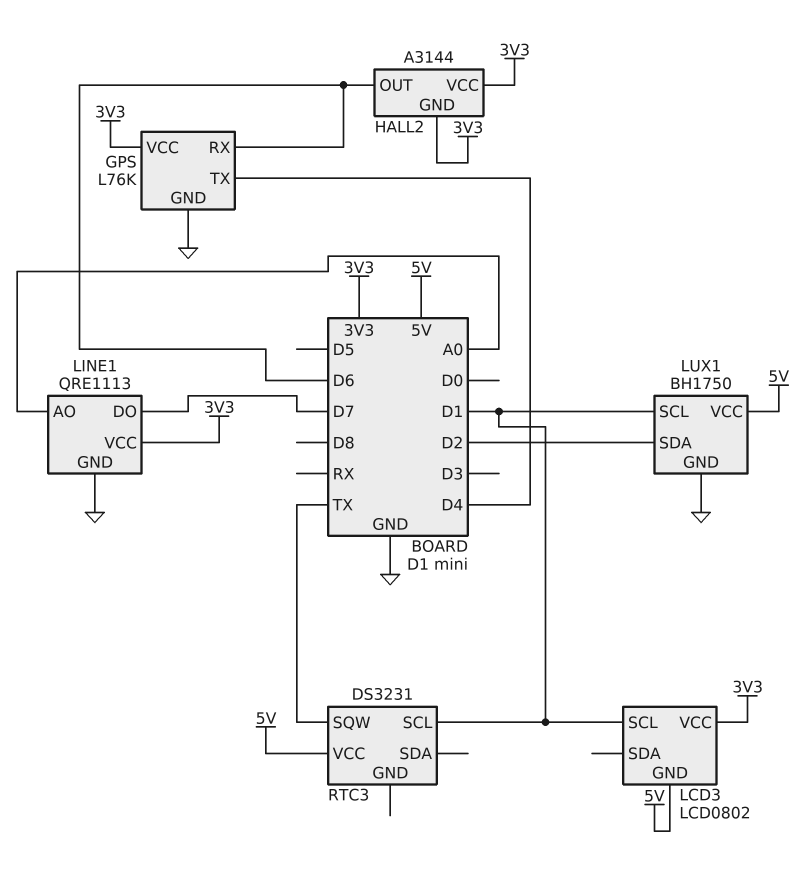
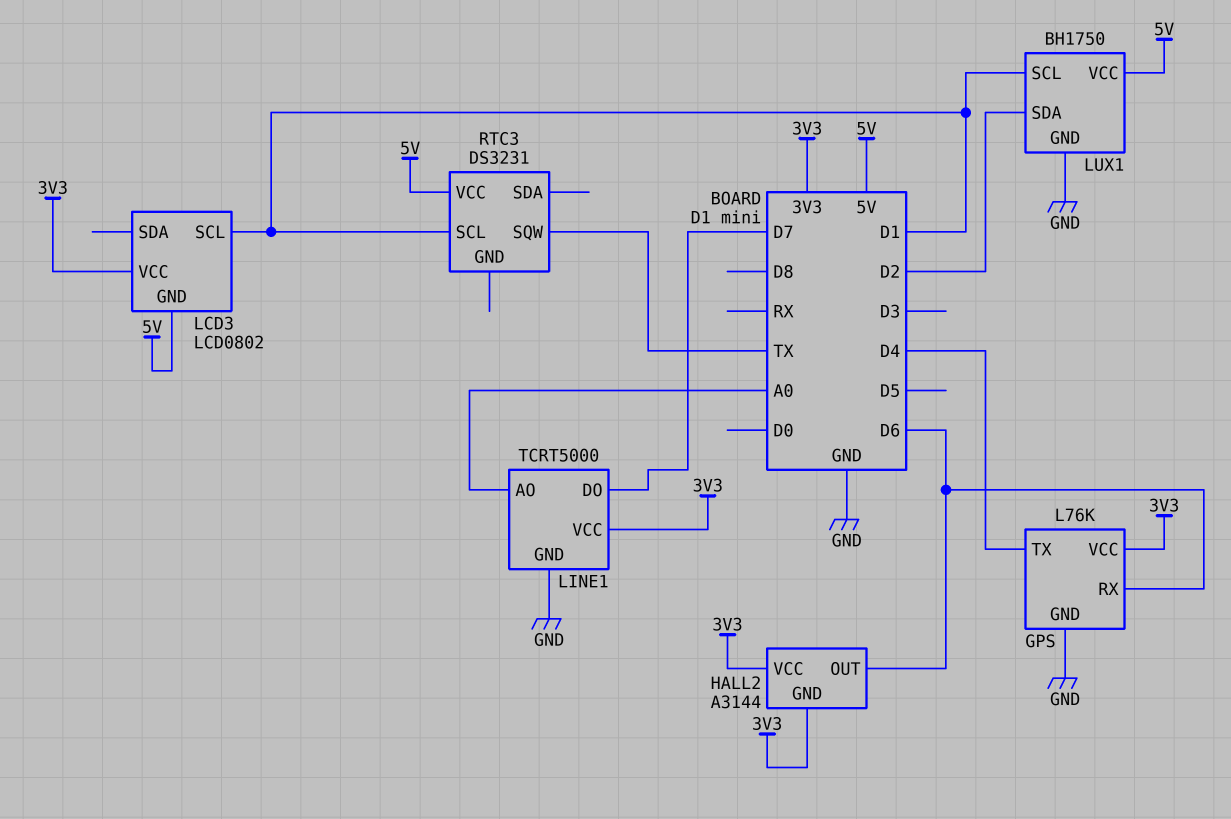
LINE1: QRE1113 -> TCRT5000

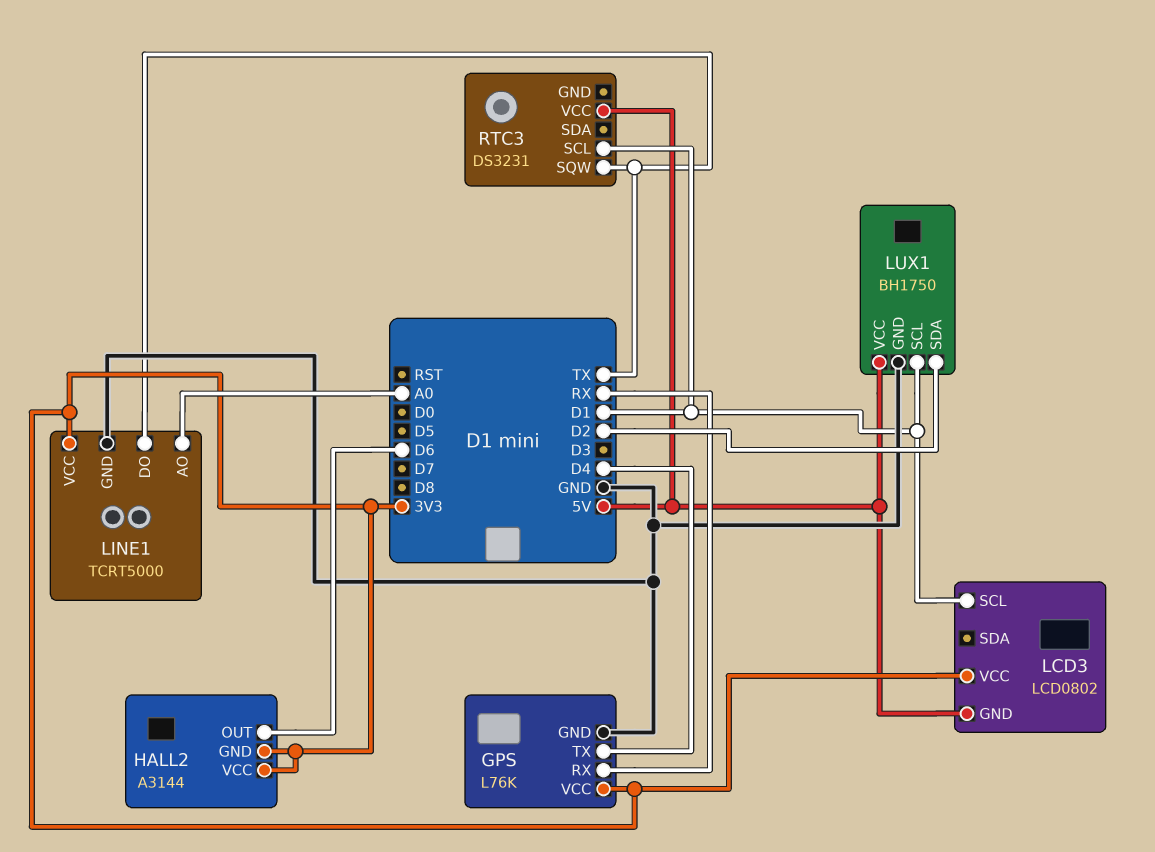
GPS pin RX: D6 -> RX
LINE1 pin DO: D7 -> TX

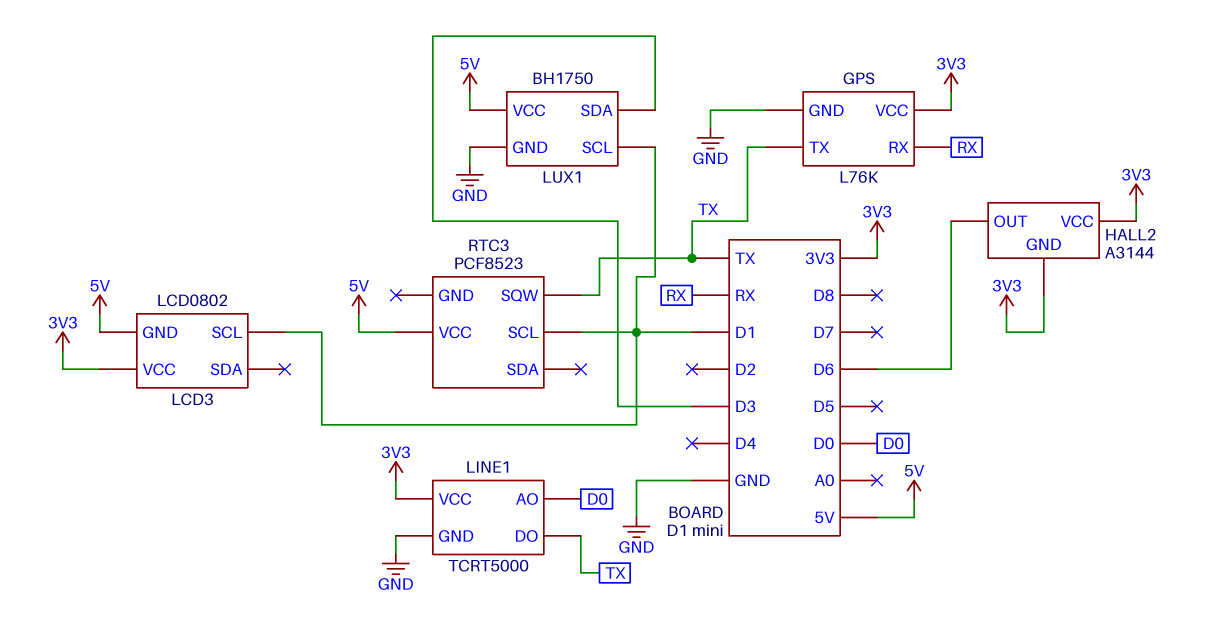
GPS pin TX: D4 -> TX
LINE1 pin AO: A0 -> D0
LUX1 pin SDA: D2 -> D3
RTC3: DS3231 -> PCF8523

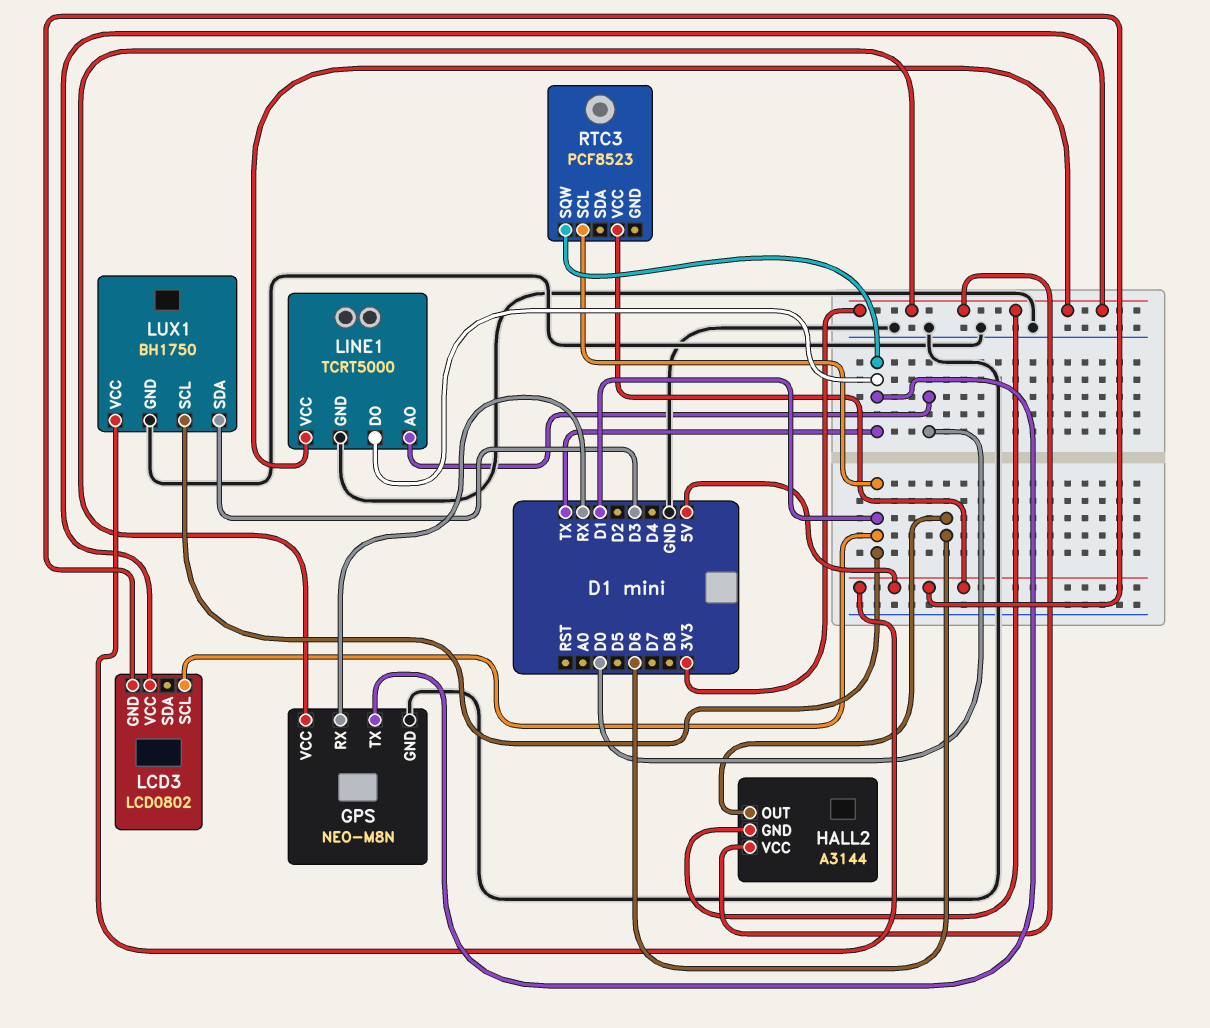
GPS: L76K -> NEO-M8N

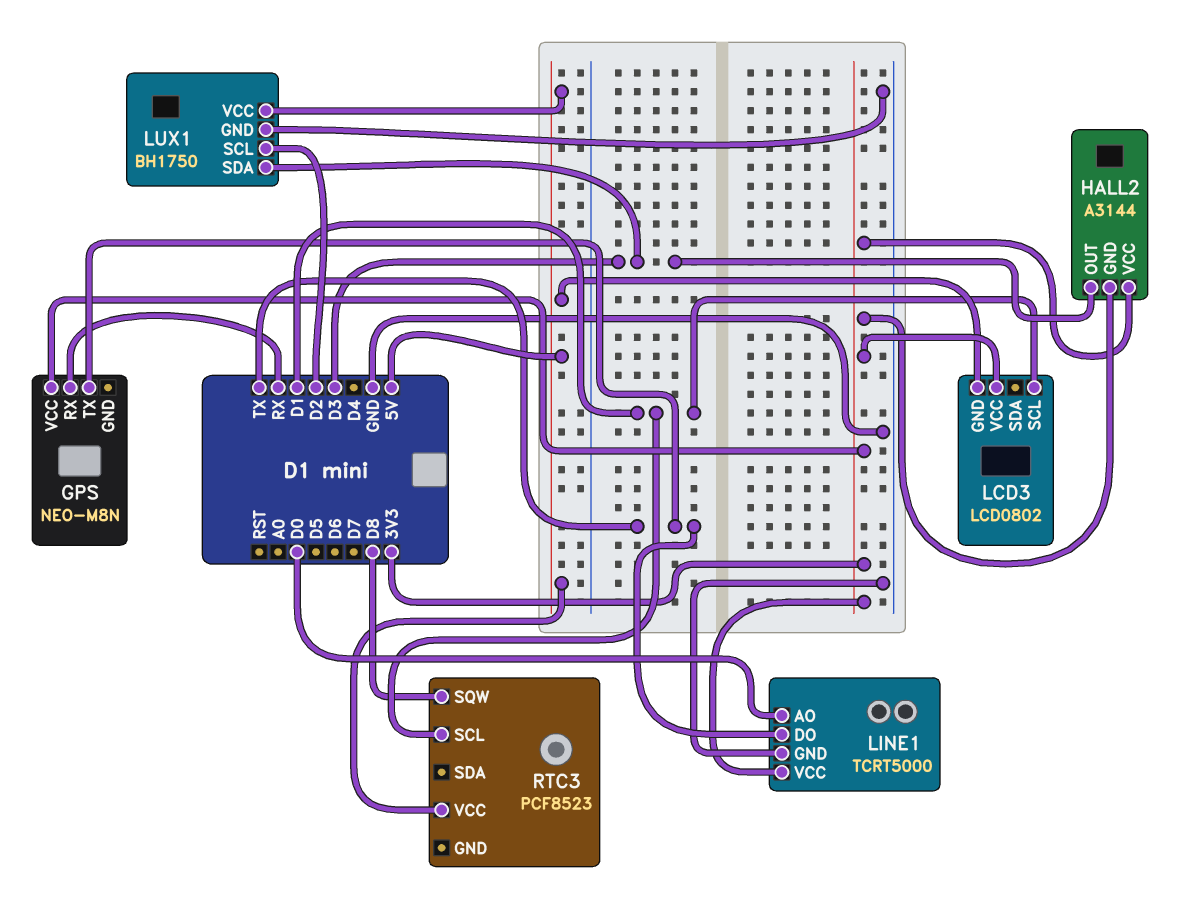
GPS pin GND: GND -> none
HALL2 pin OUT: D6 -> D3
LUX1 pin SCL: D1 -> D2
RTC3 pin SQW: TX -> D8

